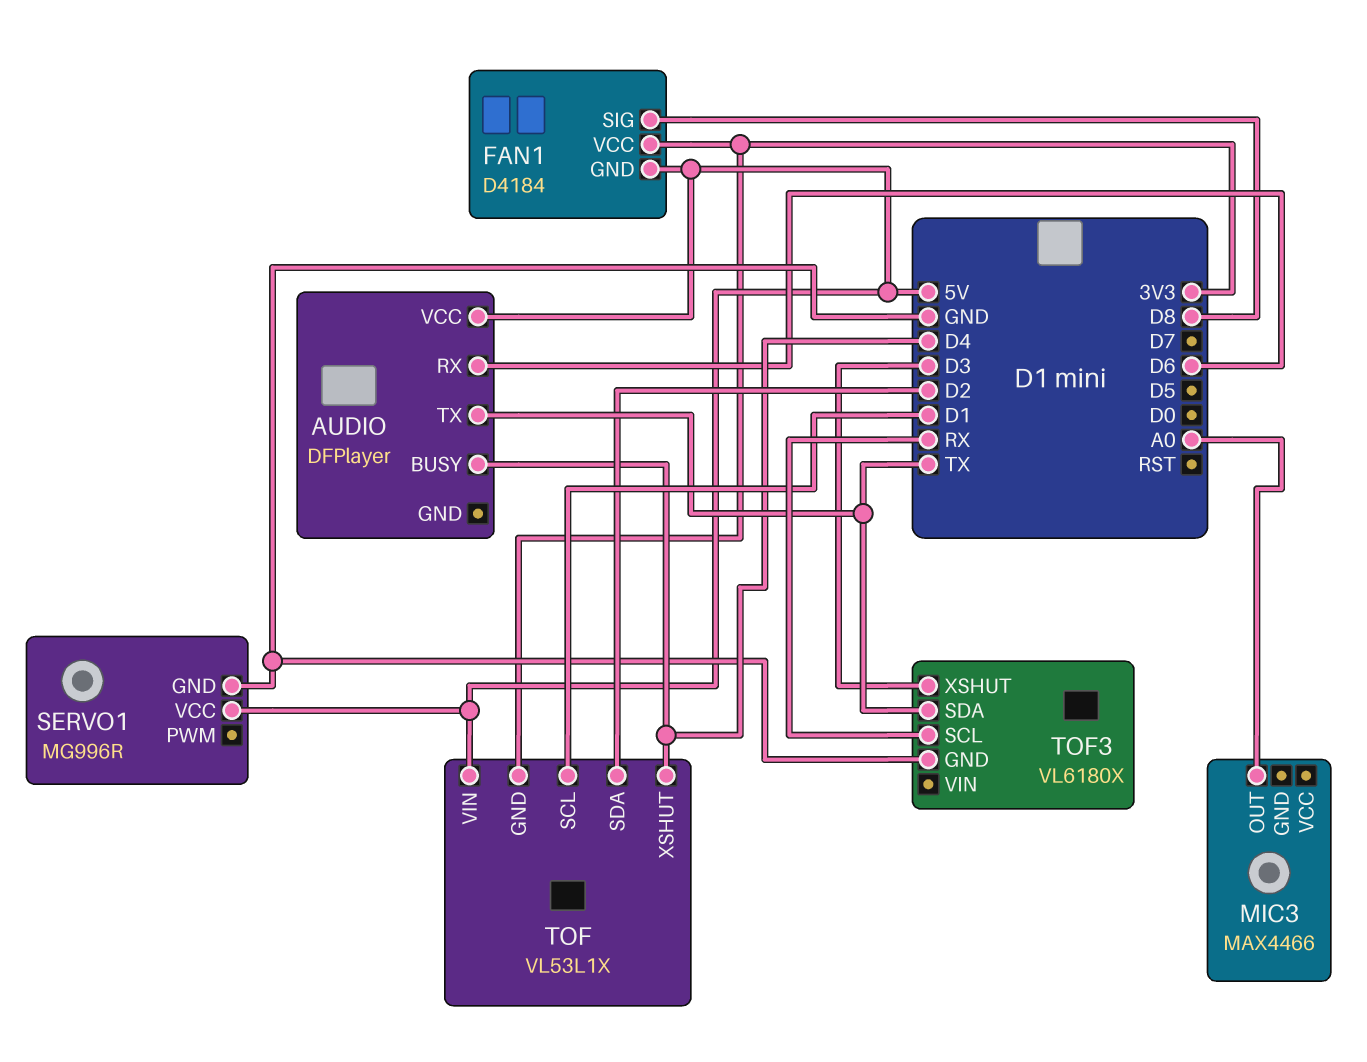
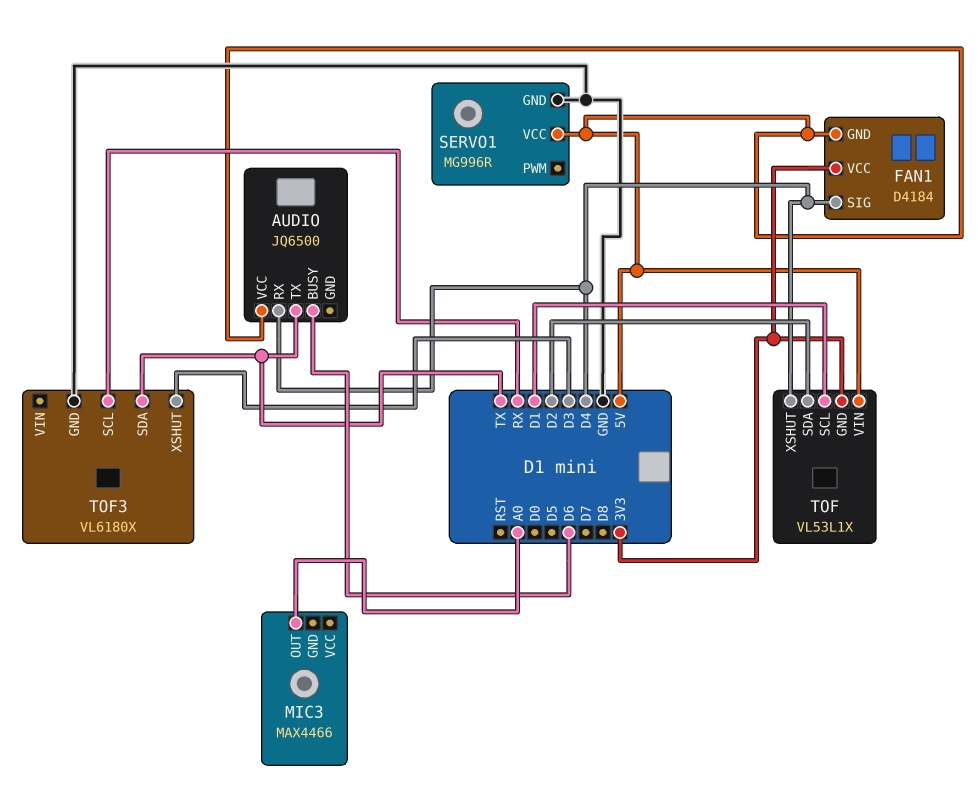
AUDIO: DFPlayer -> JQ6500
AUDIO pin BUSY: D4 -> D6
AUDIO pin RX: D6 -> D4
FAN1 pin SIG: D8 -> D4

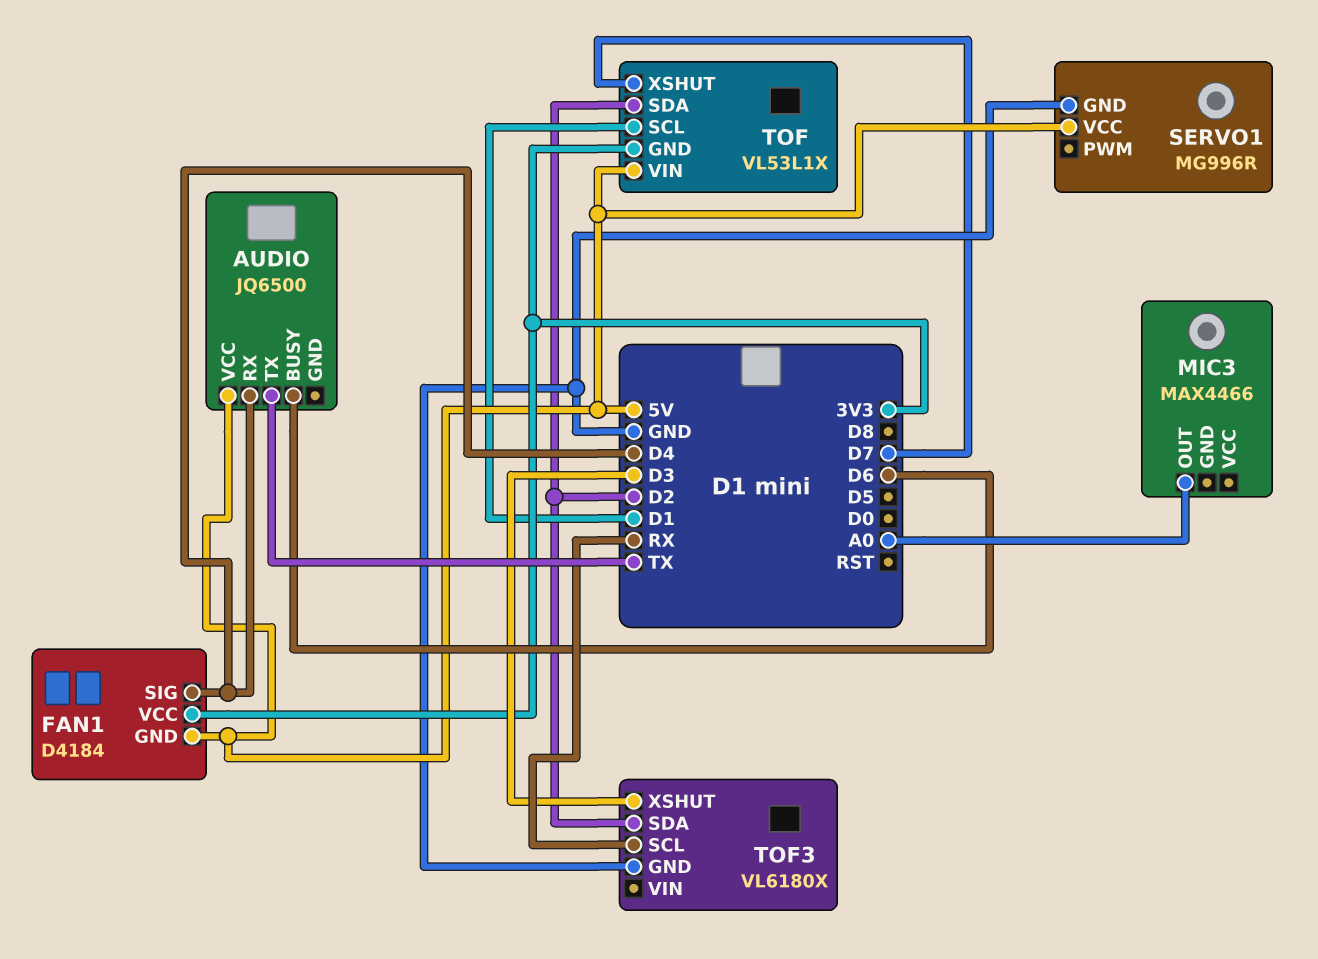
TOF pin XSHUT: D4 -> D7
TOF3 pin SDA: TX -> D2

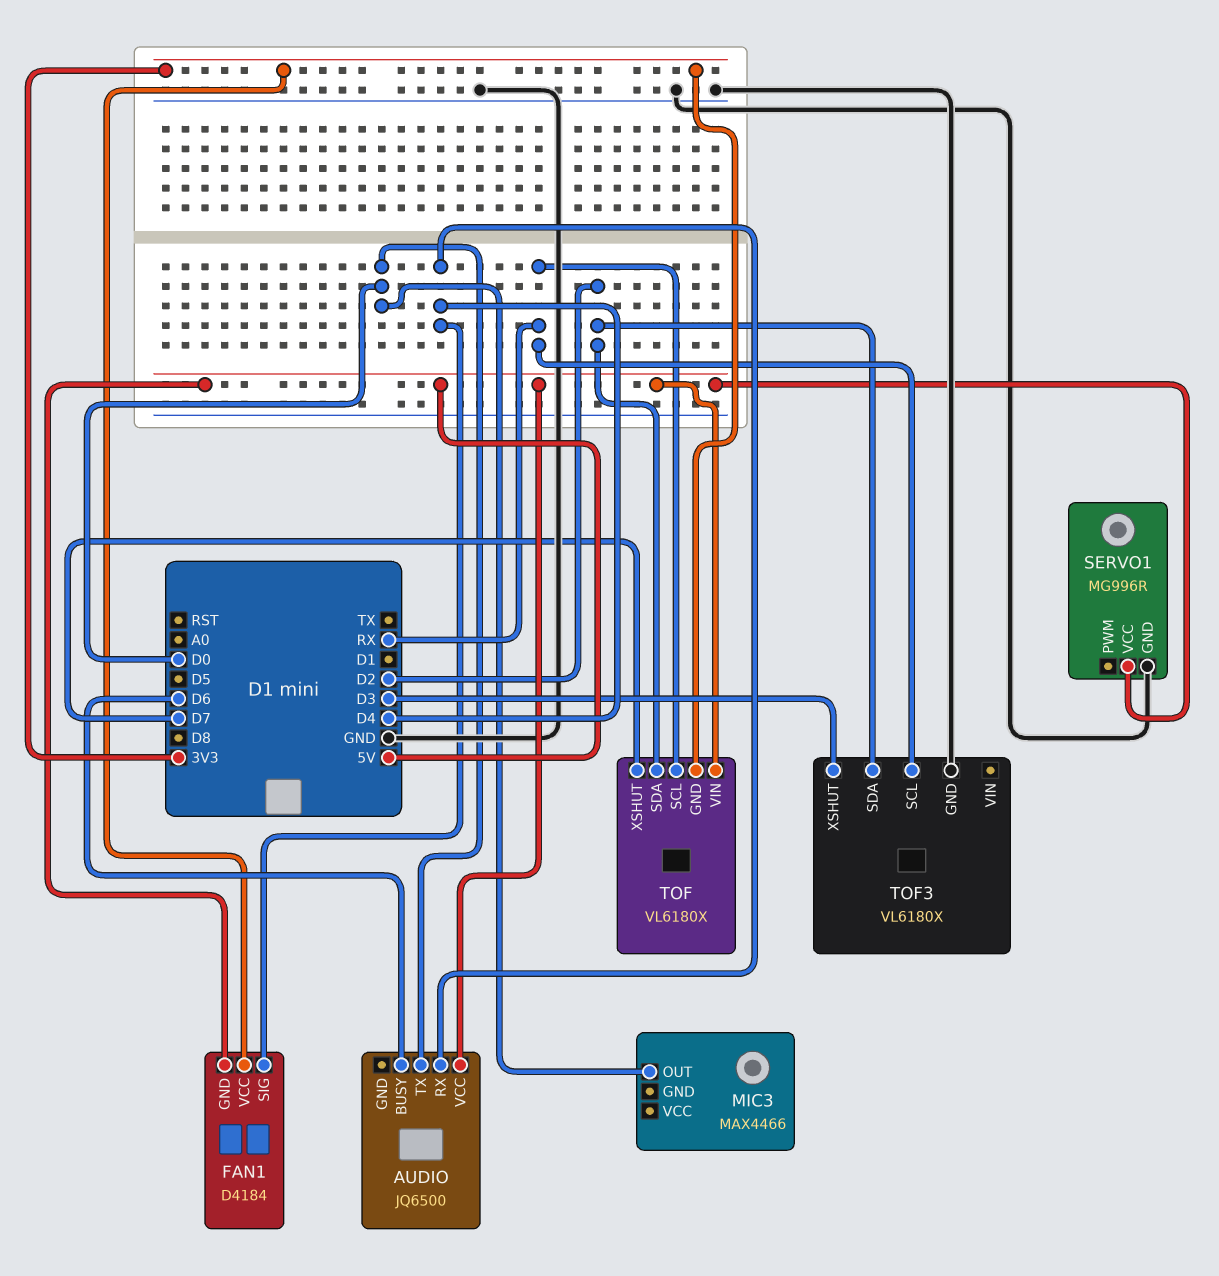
AUDIO pin TX: TX -> D0
MIC3 pin OUT: A0 -> D0
TOF: VL53L1X -> VL6180X
TOF pin SCL: D1 -> RX

